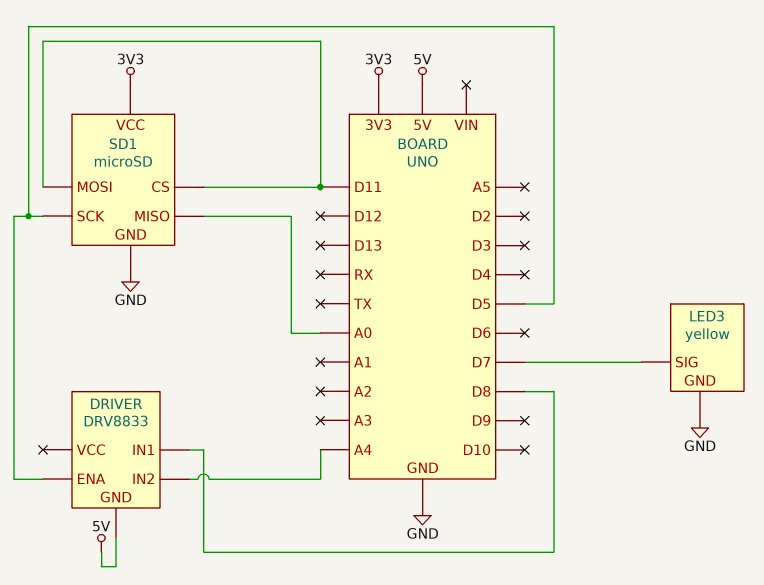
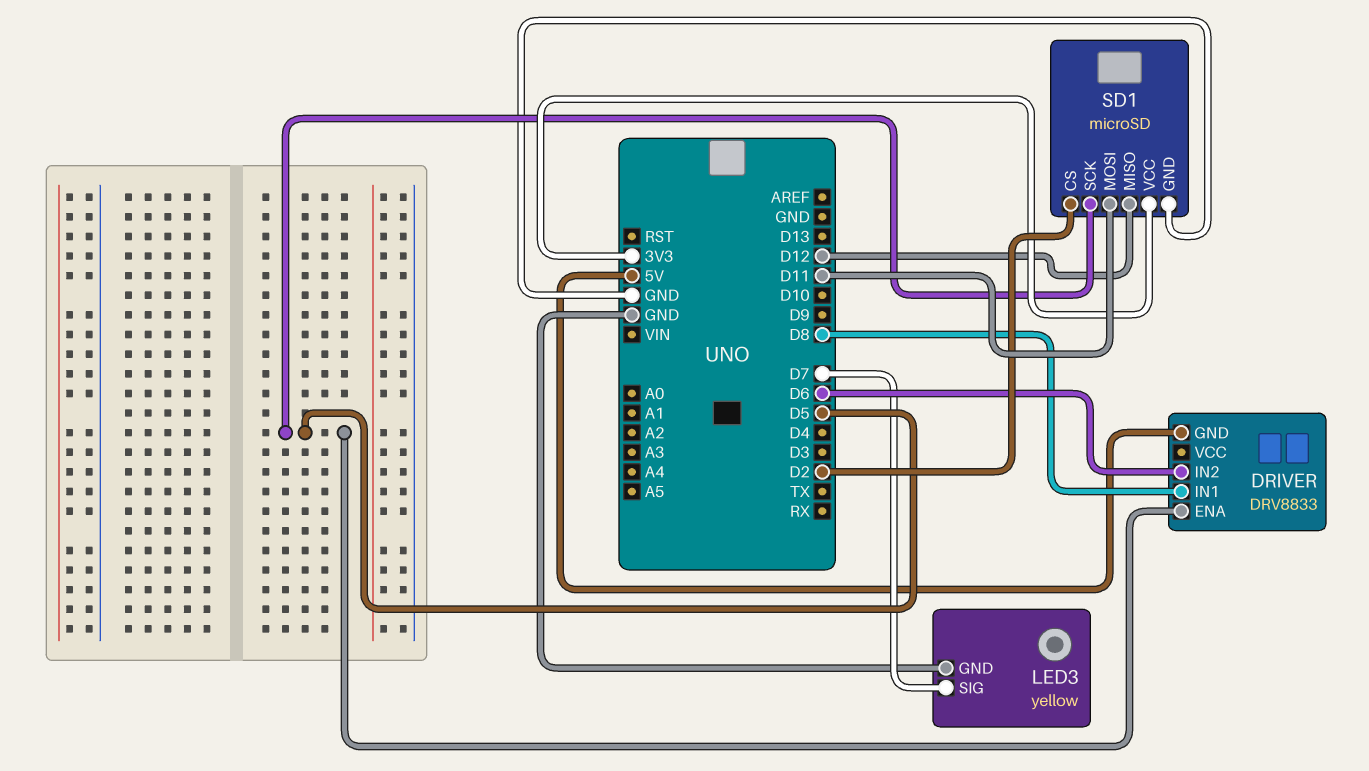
DRIVER pin IN2: A4 -> D6
SD1 pin CS: D11 -> D2
SD1 pin MISO: A0 -> D12

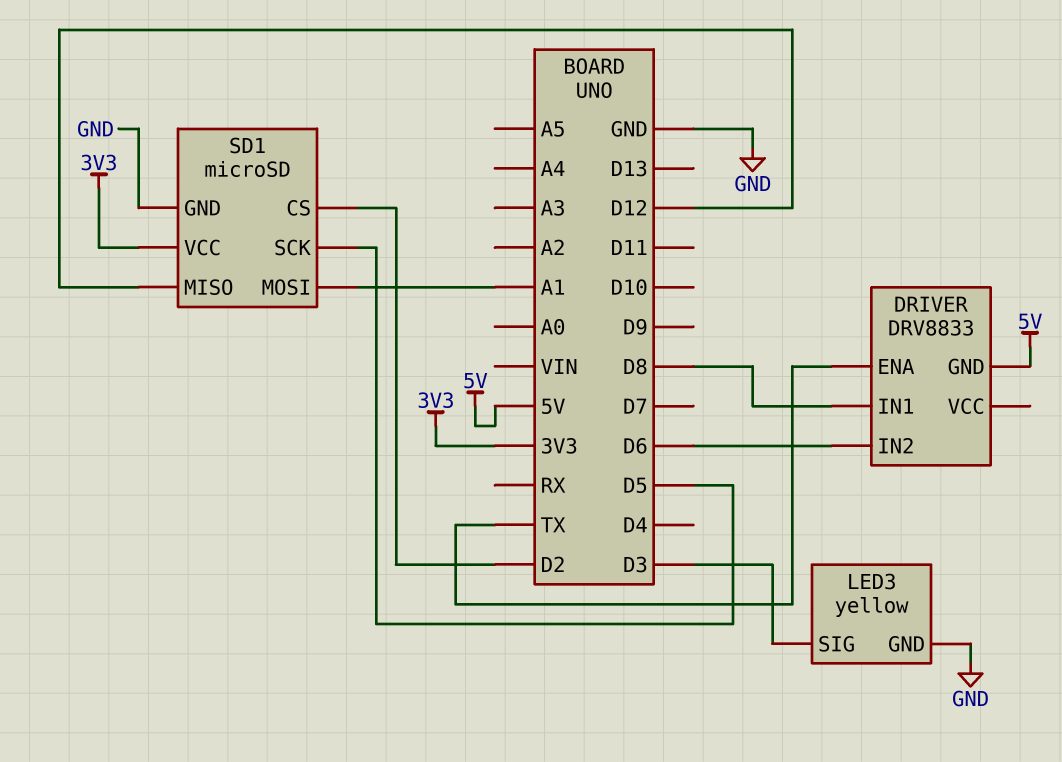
DRIVER pin ENA: D5 -> TX
LED3 pin SIG: D7 -> D3
SD1 pin MOSI: D11 -> A1

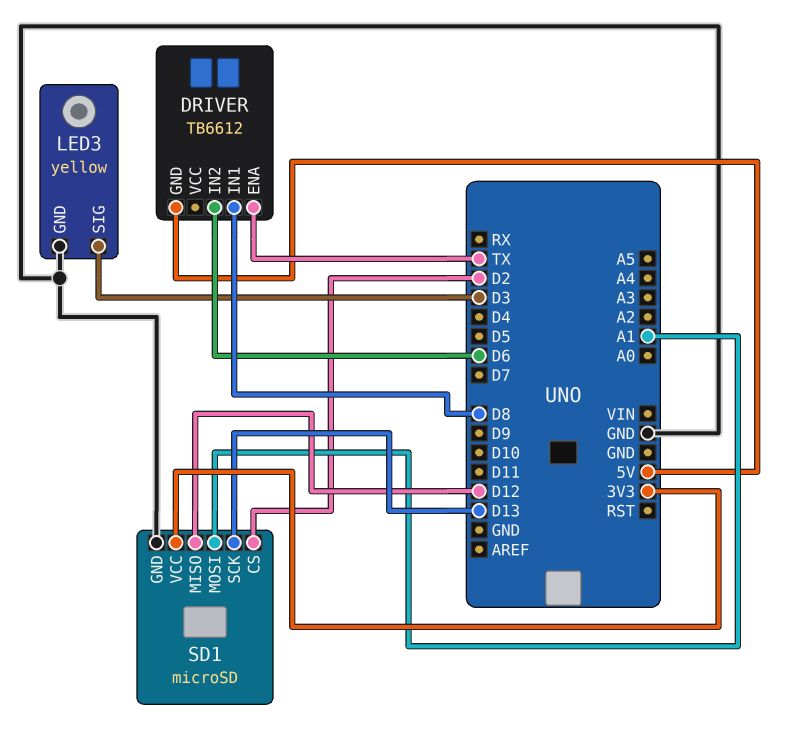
DRIVER: DRV8833 -> TB6612
SD1 pin SCK: D5 -> D13

